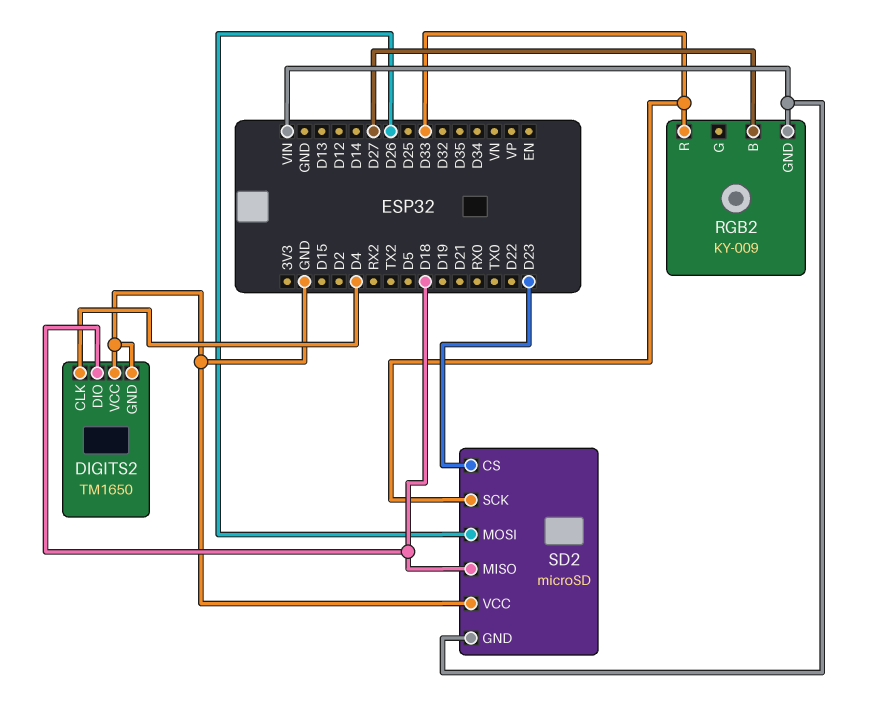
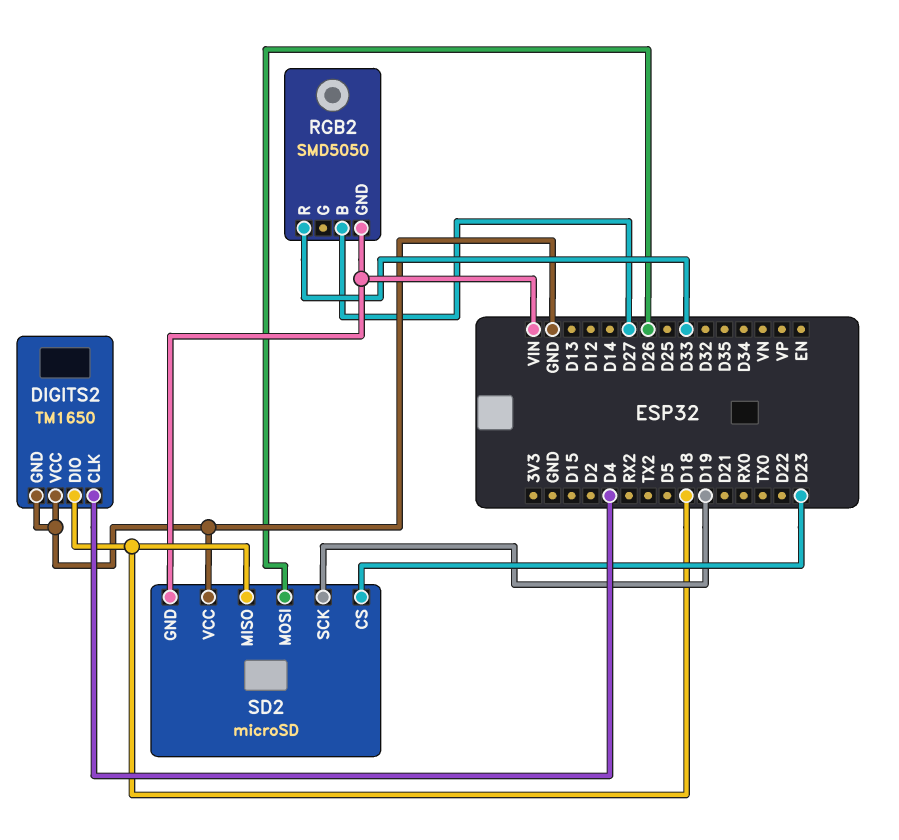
RGB2: KY-009 -> SMD5050
SD2 pin SCK: D33 -> D19

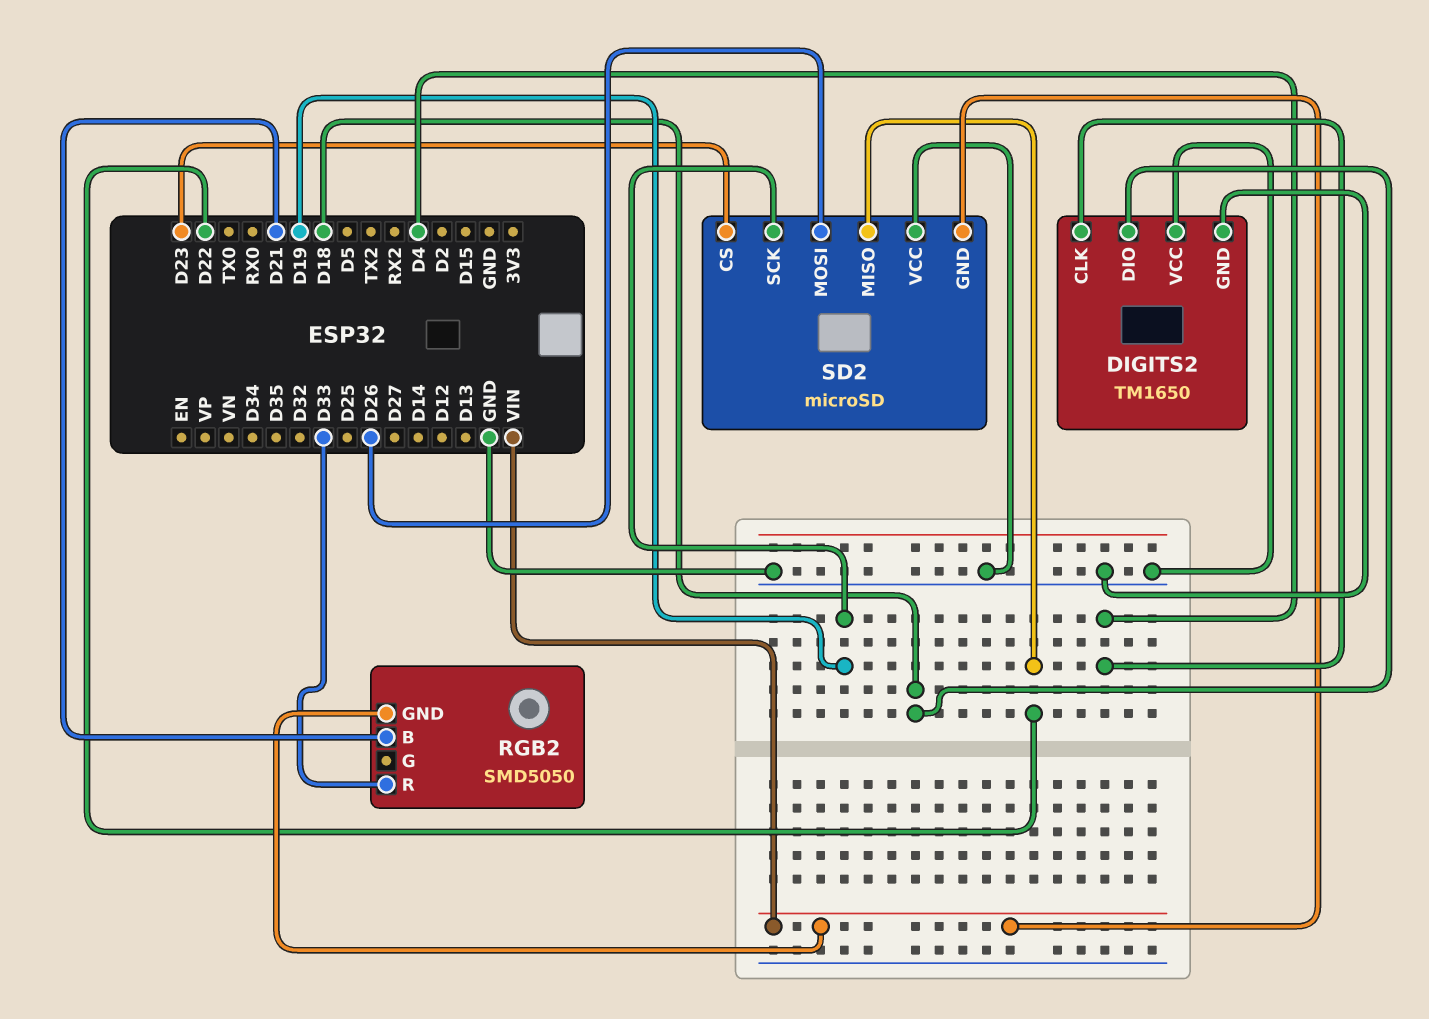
RGB2 pin B: D27 -> D21
SD2 pin MISO: D18 -> D22

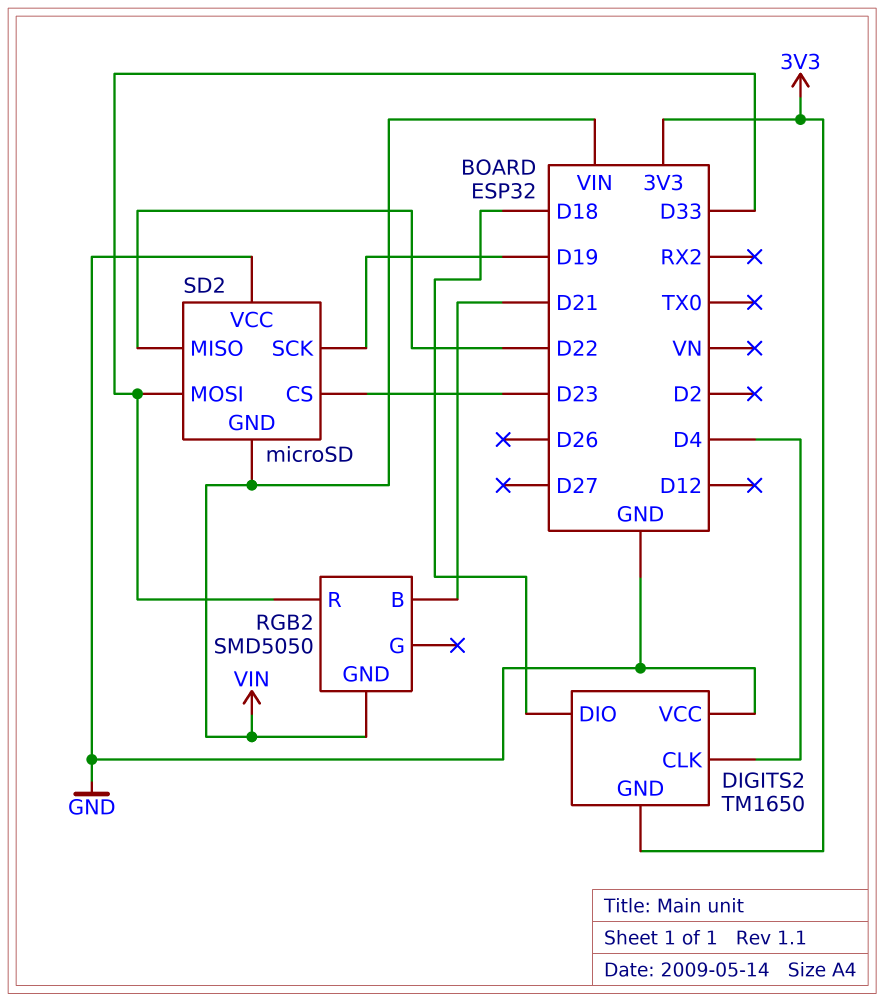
DIGITS2 pin GND: GND -> 3V3
SD2 pin MOSI: D26 -> D33

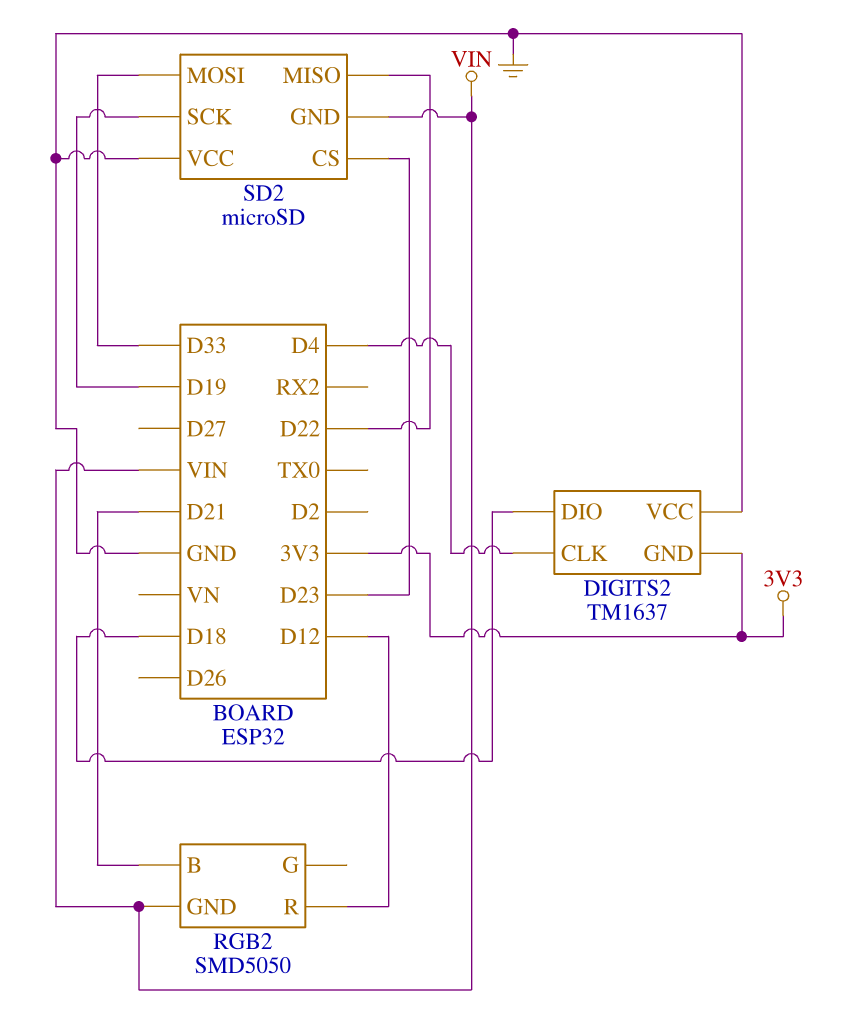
DIGITS2: TM1650 -> TM1637
RGB2 pin R: D33 -> D12

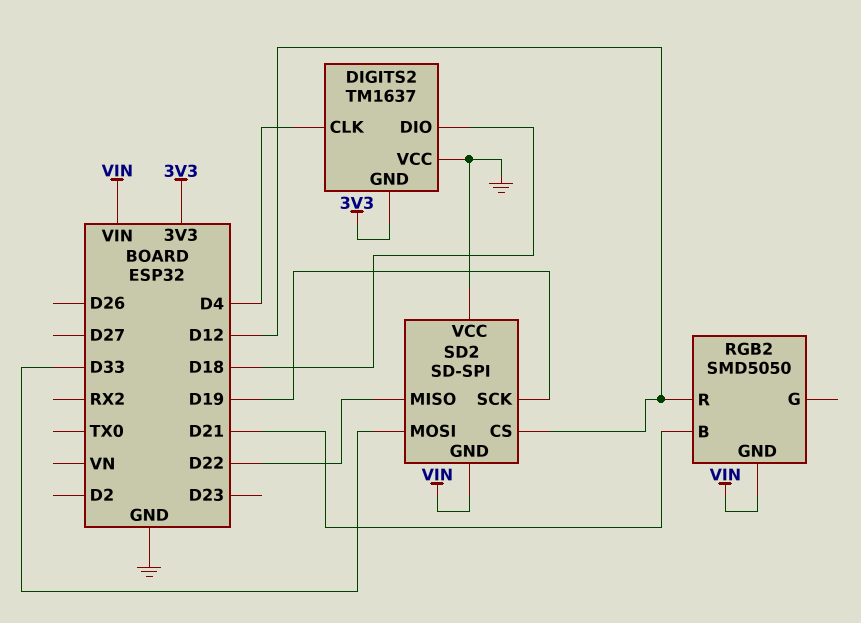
SD2: microSD -> SD-SPI
SD2 pin CS: D23 -> D12

